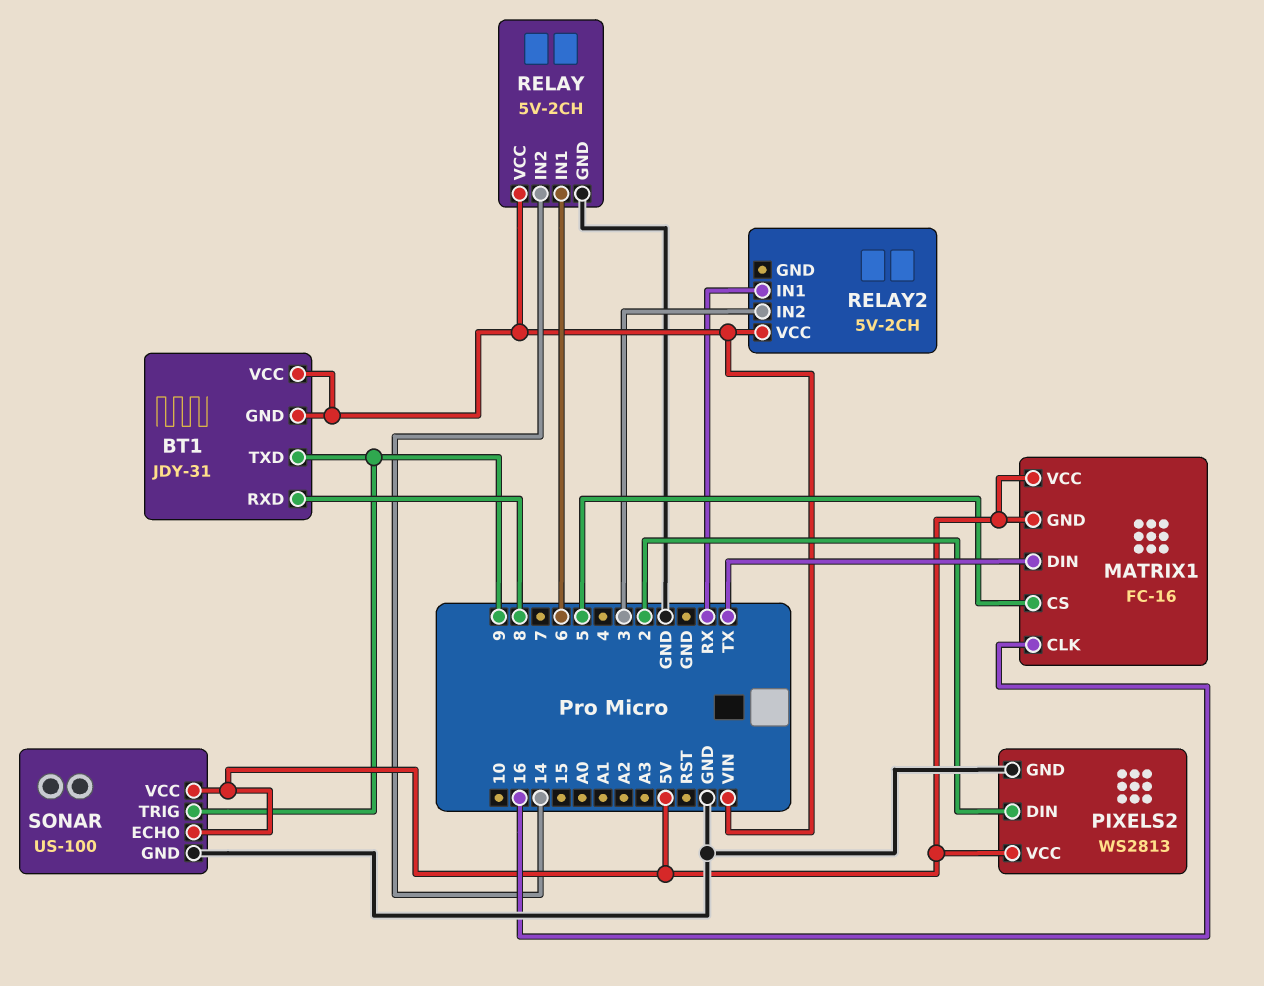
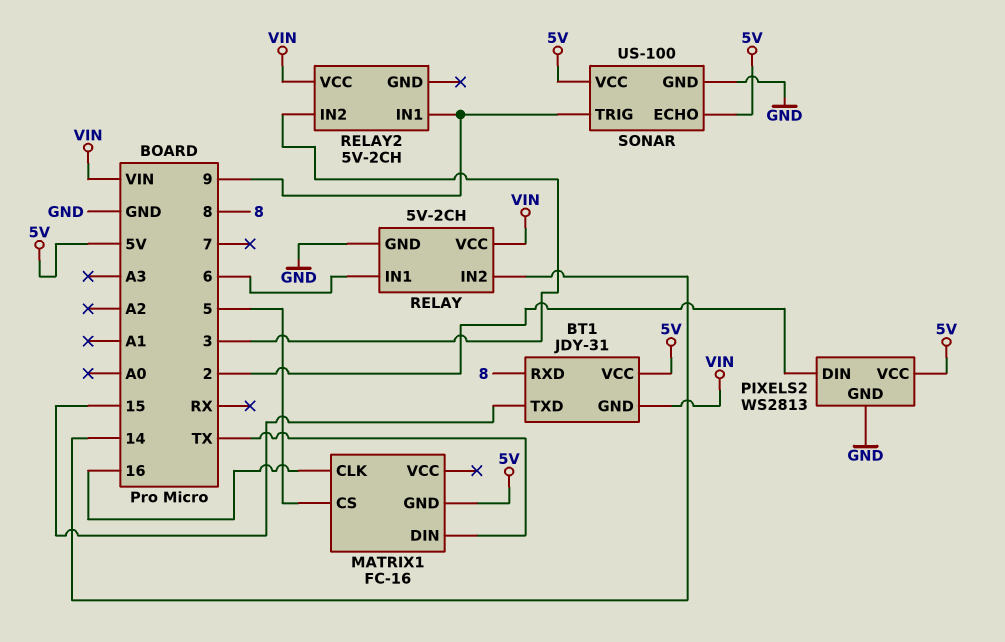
BT1 pin TXD: 9 -> 15
BT1 pin VCC: VIN -> 5V
MATRIX1 pin VCC: 5V -> none
RELAY2 pin IN1: RX -> 9

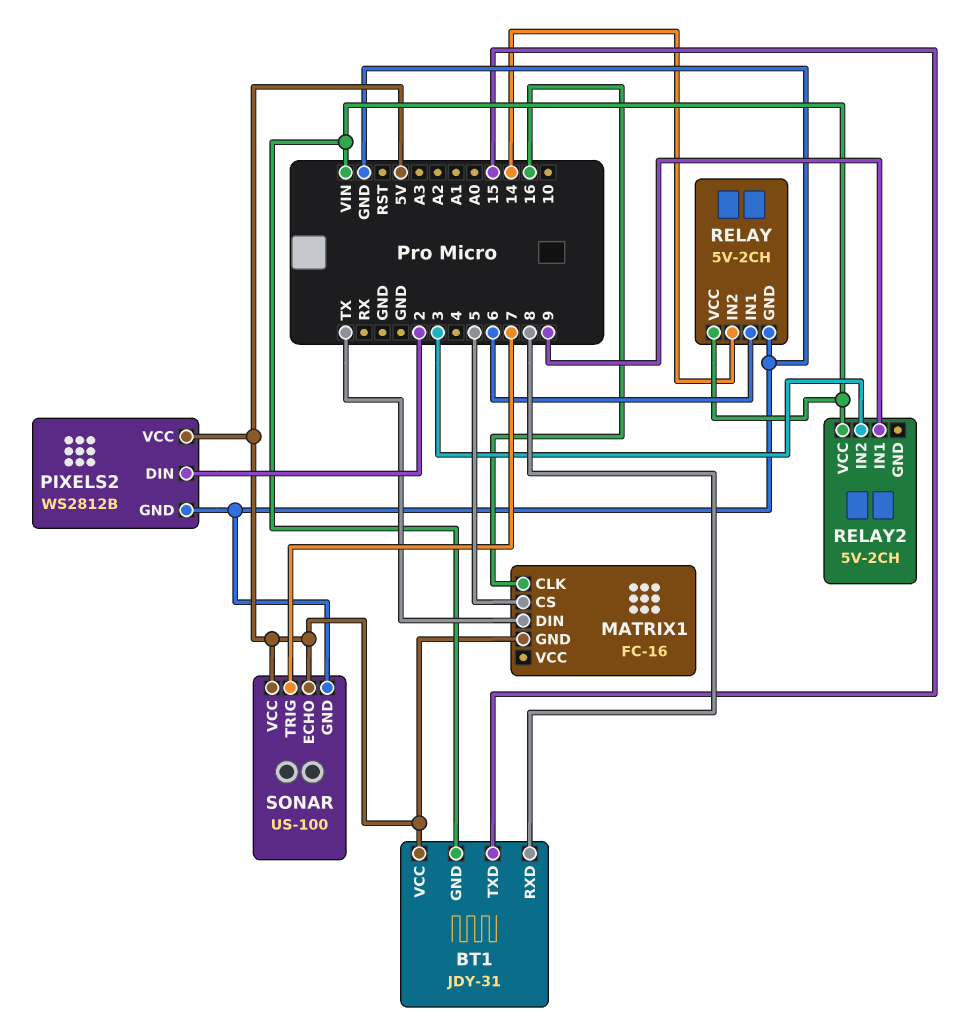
PIXELS2: WS2813 -> WS2812B
SONAR pin TRIG: 9 -> 7

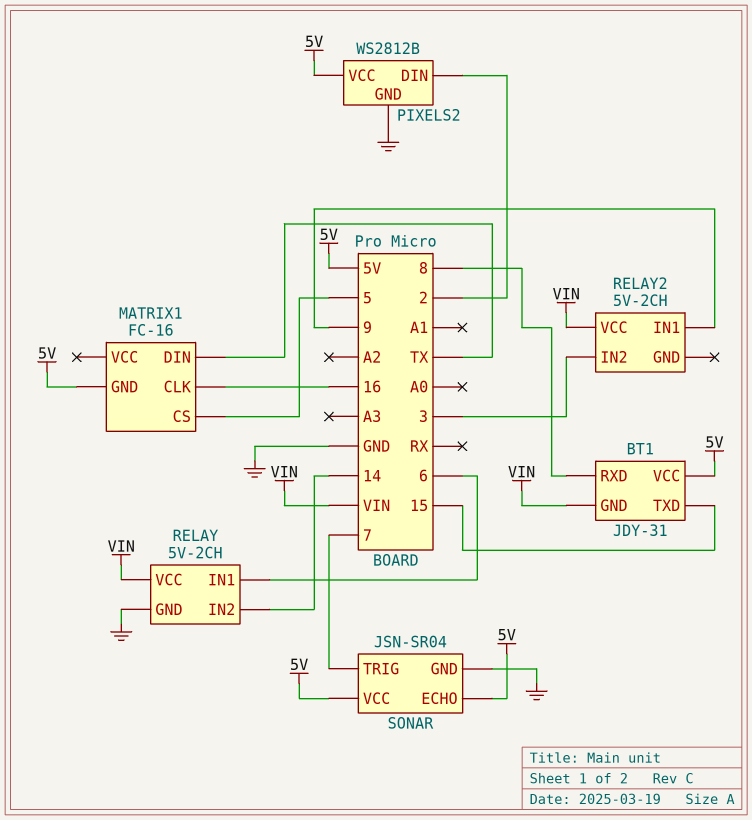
SONAR: US-100 -> JSN-SR04

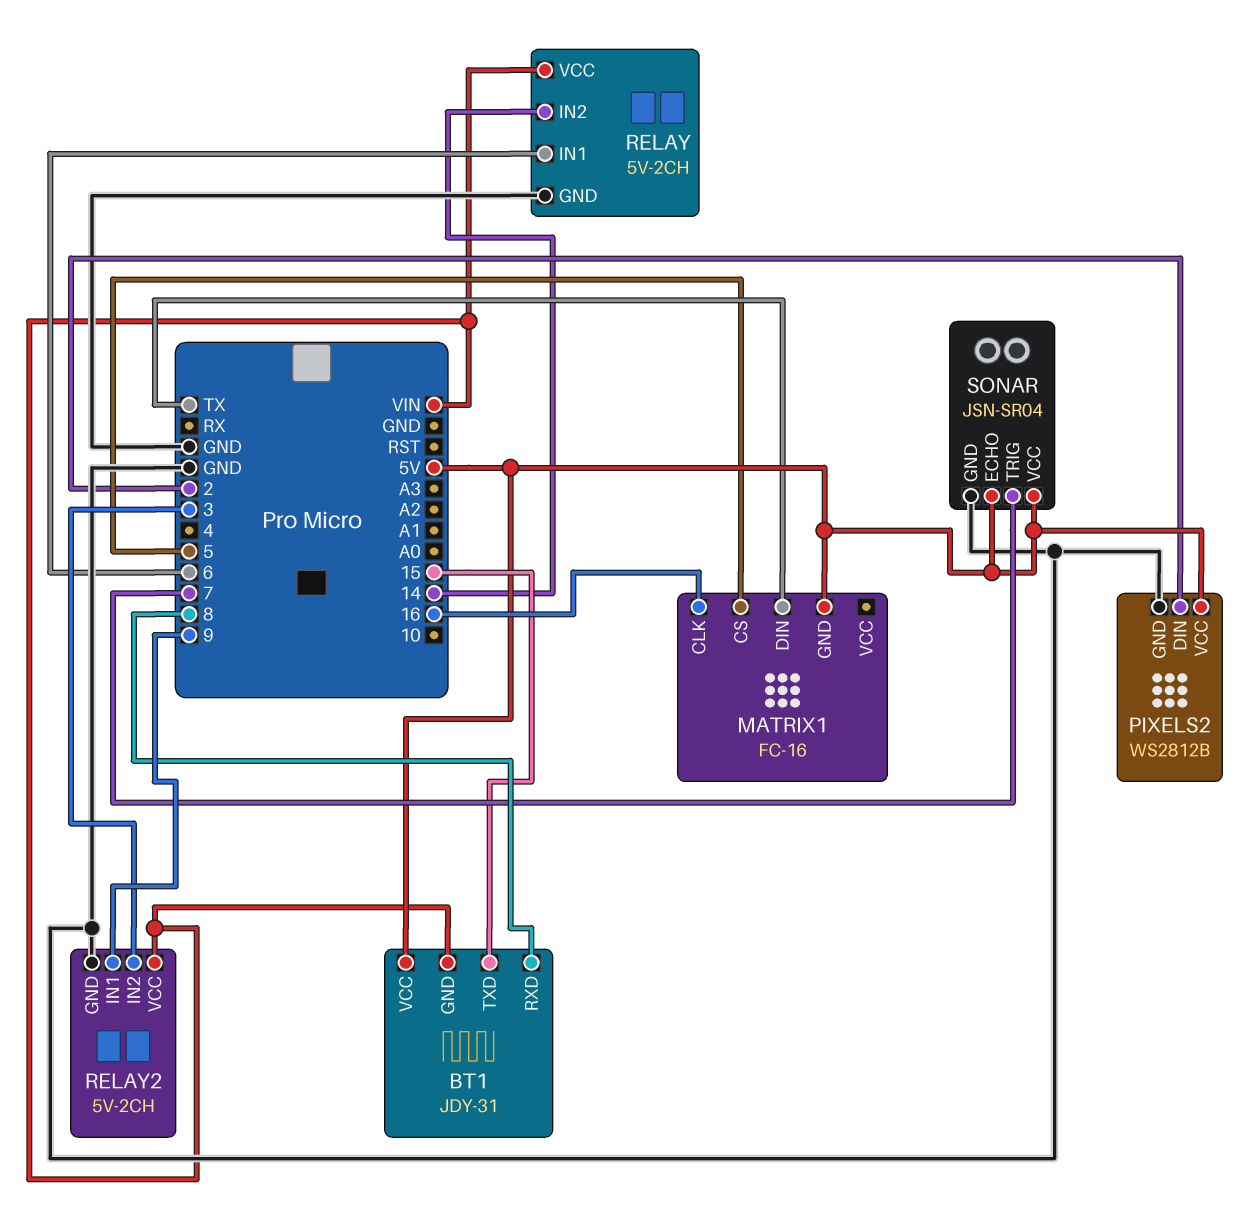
RELAY2 pin GND: none -> GND

